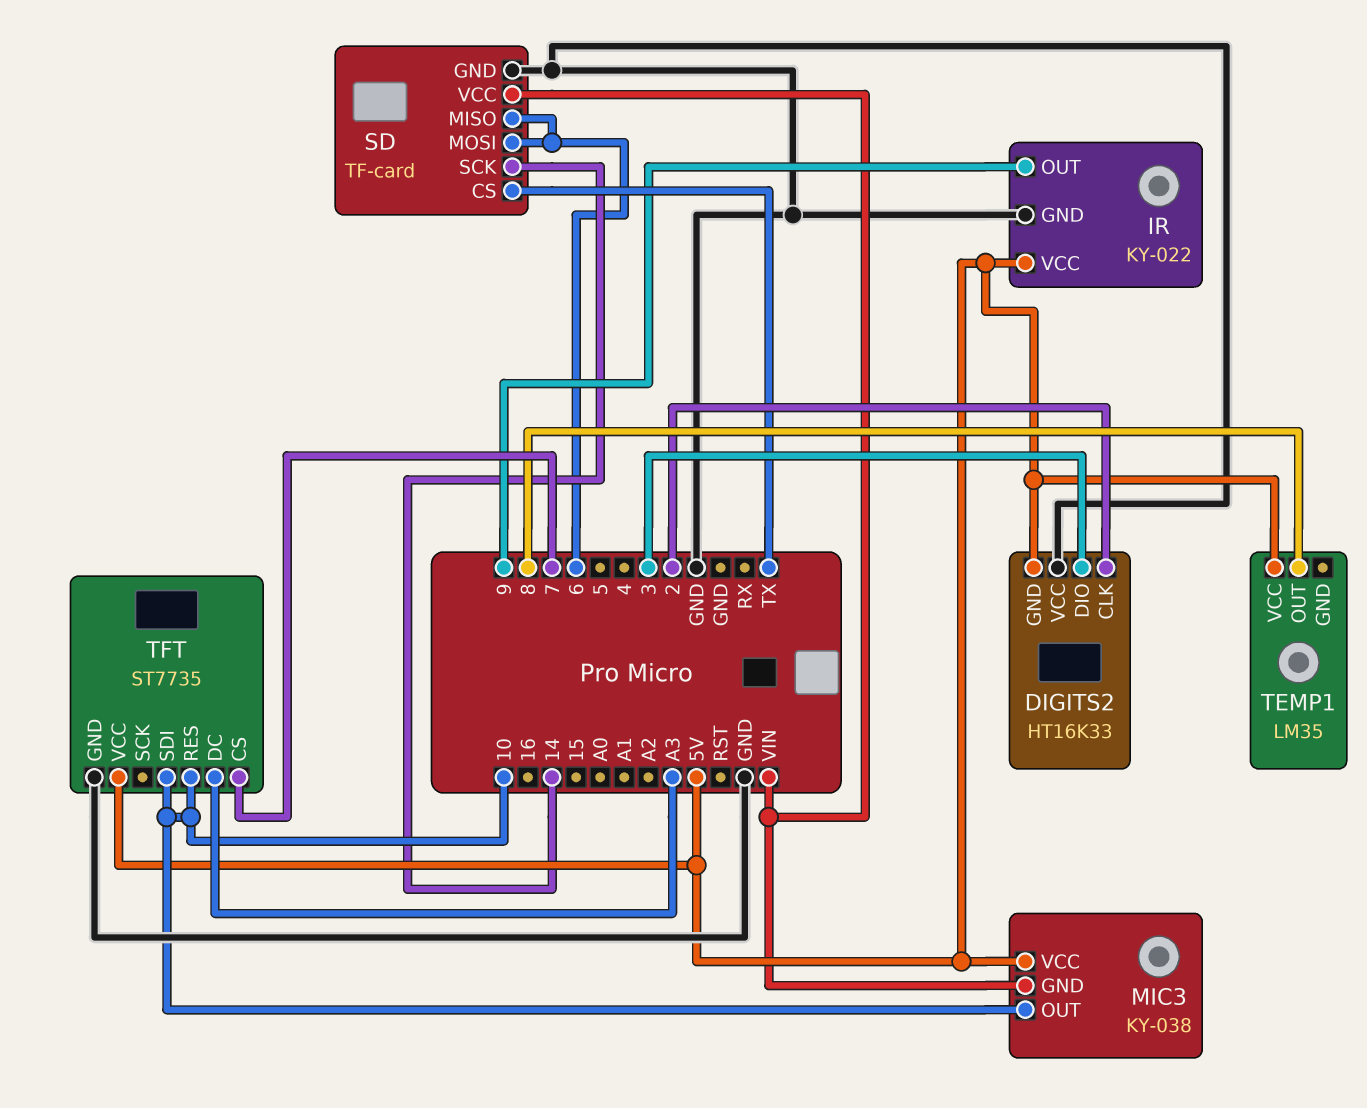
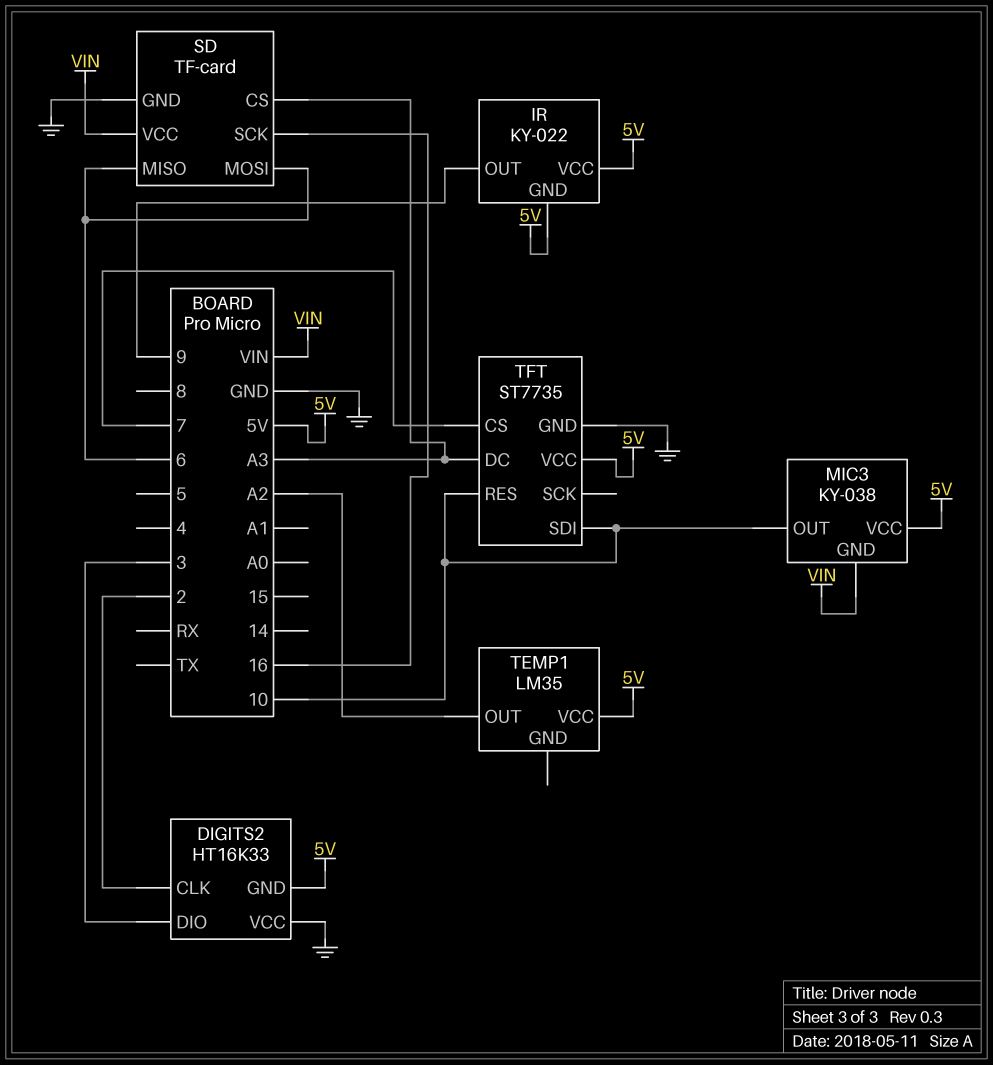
IR pin GND: GND -> 5V
SD pin CS: TX -> A3
SD pin SCK: 14 -> 16
TEMP1 pin OUT: 8 -> A2

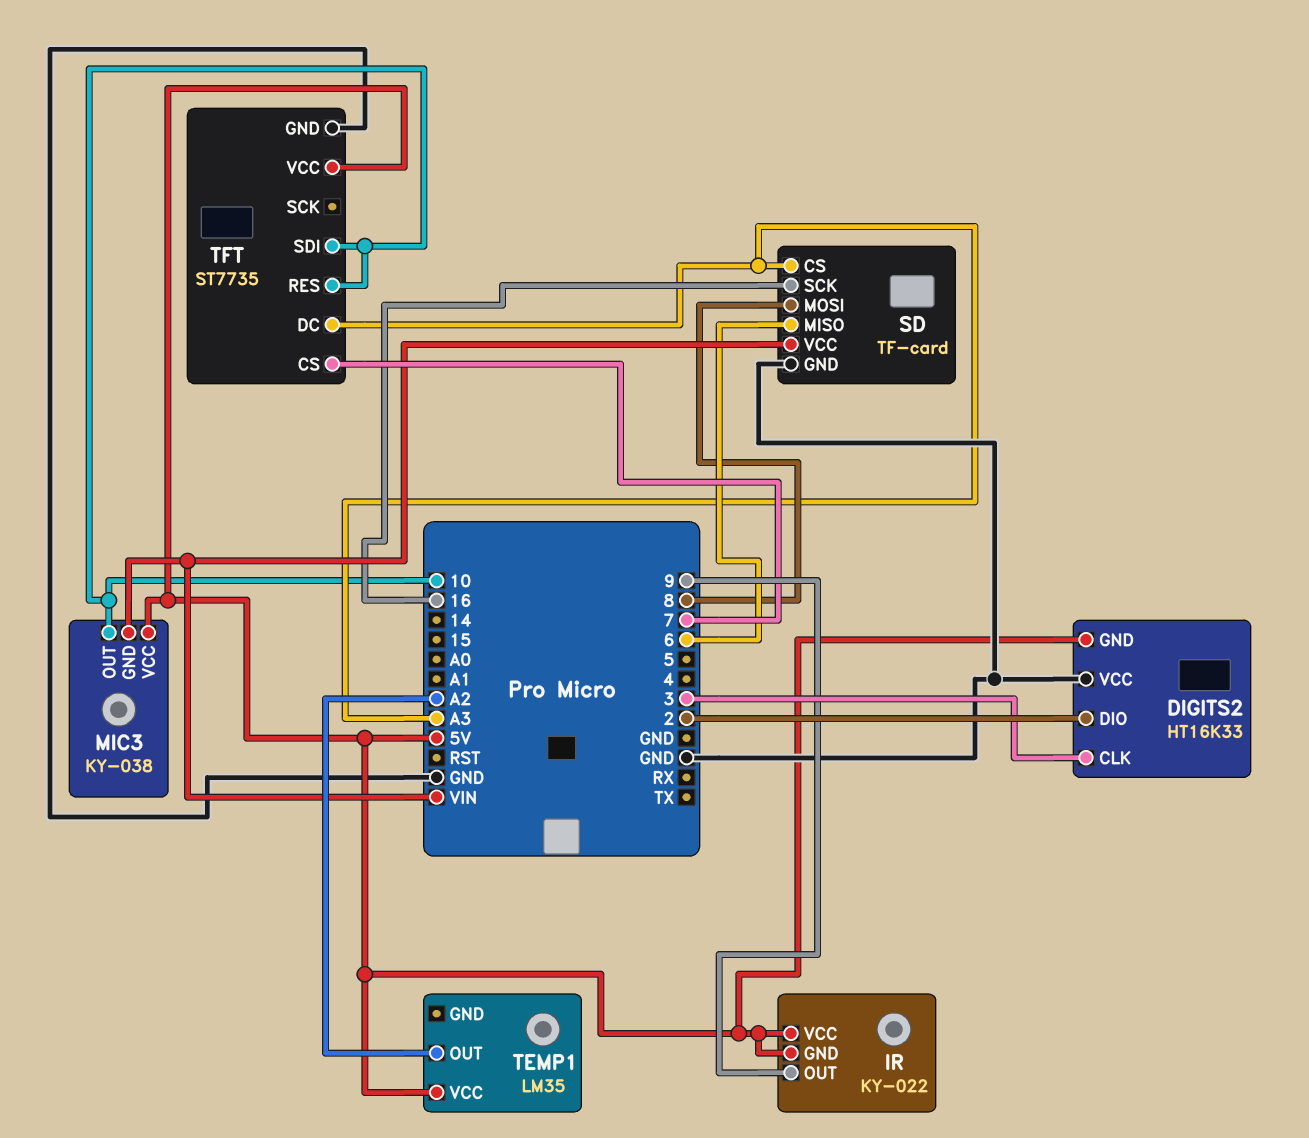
DIGITS2 pin CLK: 2 -> 3
DIGITS2 pin DIO: 3 -> 2
SD pin MOSI: 6 -> 8

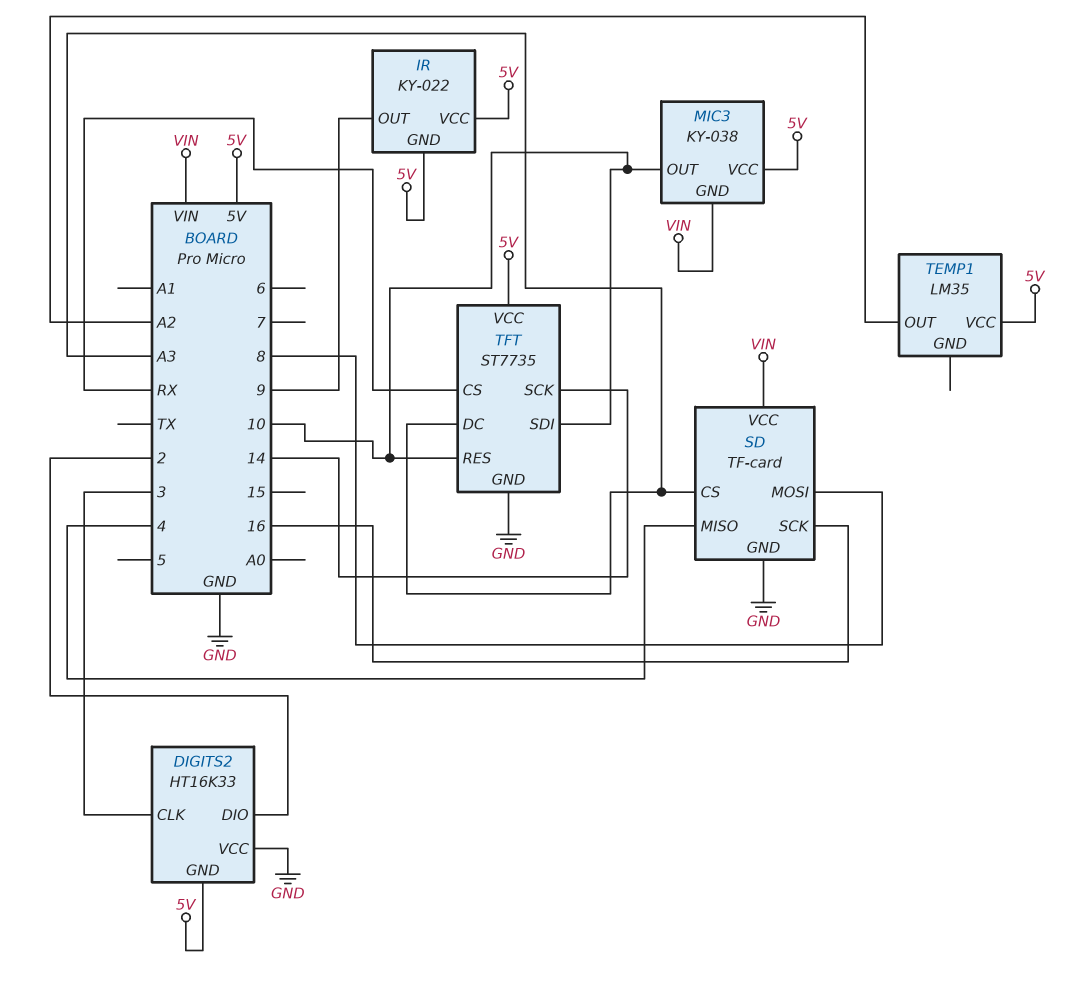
SD pin MISO: 6 -> 4
TFT pin CS: 7 -> RX
TFT pin SCK: none -> 14

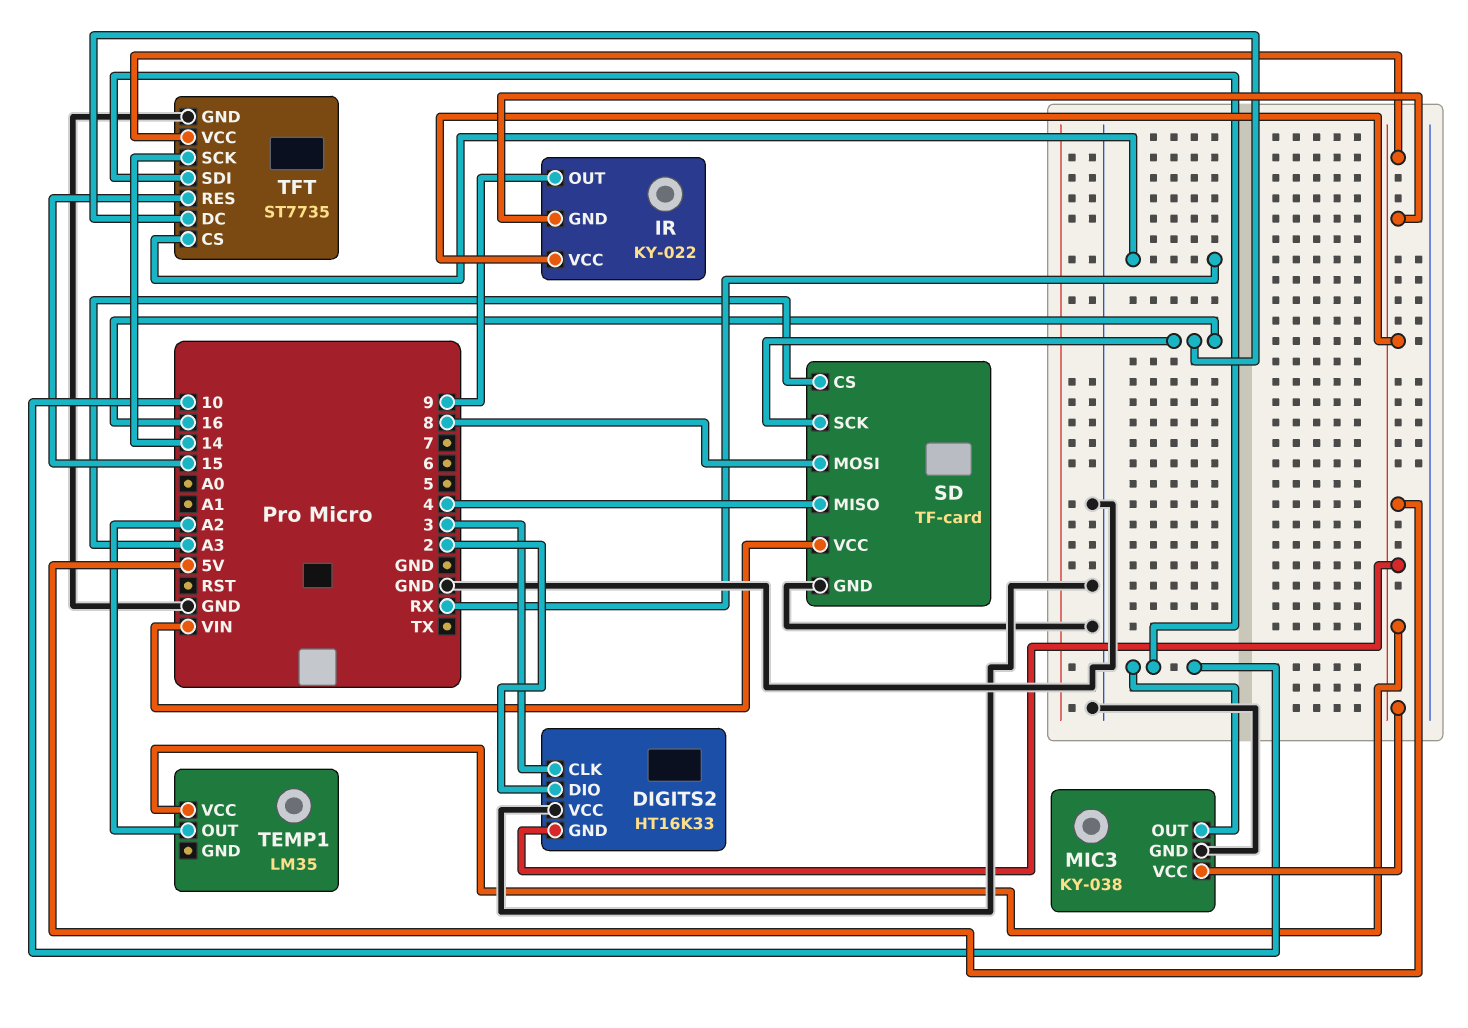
MIC3 pin GND: VIN -> GND
TFT pin DC: A3 -> 16
TFT pin RES: 10 -> 15

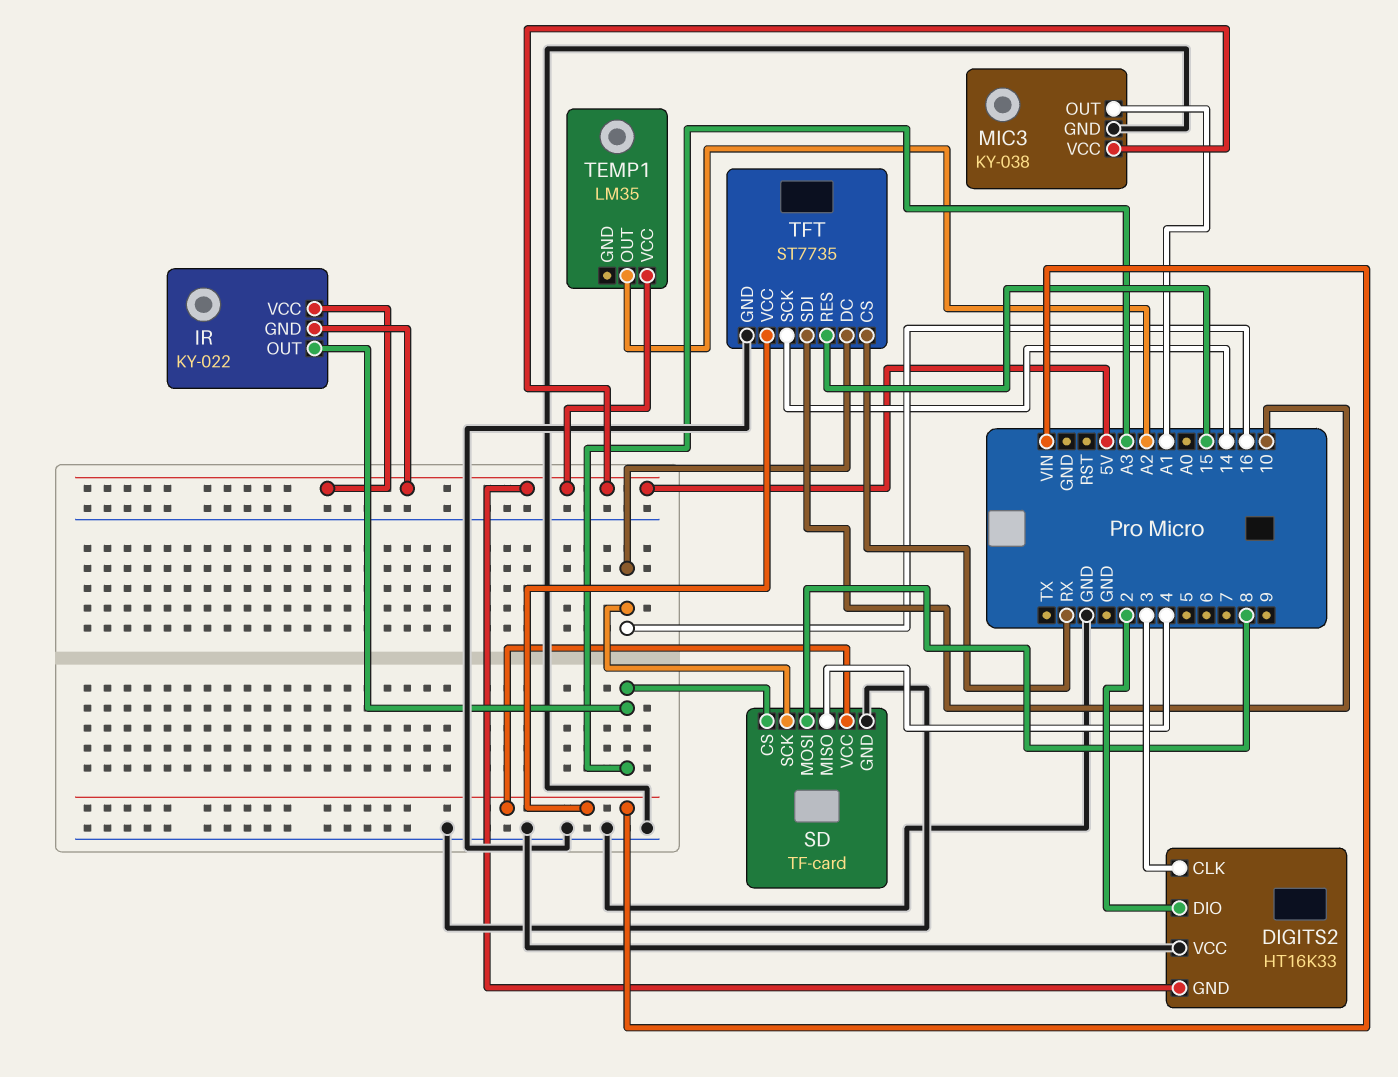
IR pin OUT: 9 -> A3
MIC3 pin OUT: 10 -> A1
TFT pin VCC: 5V -> VIN

